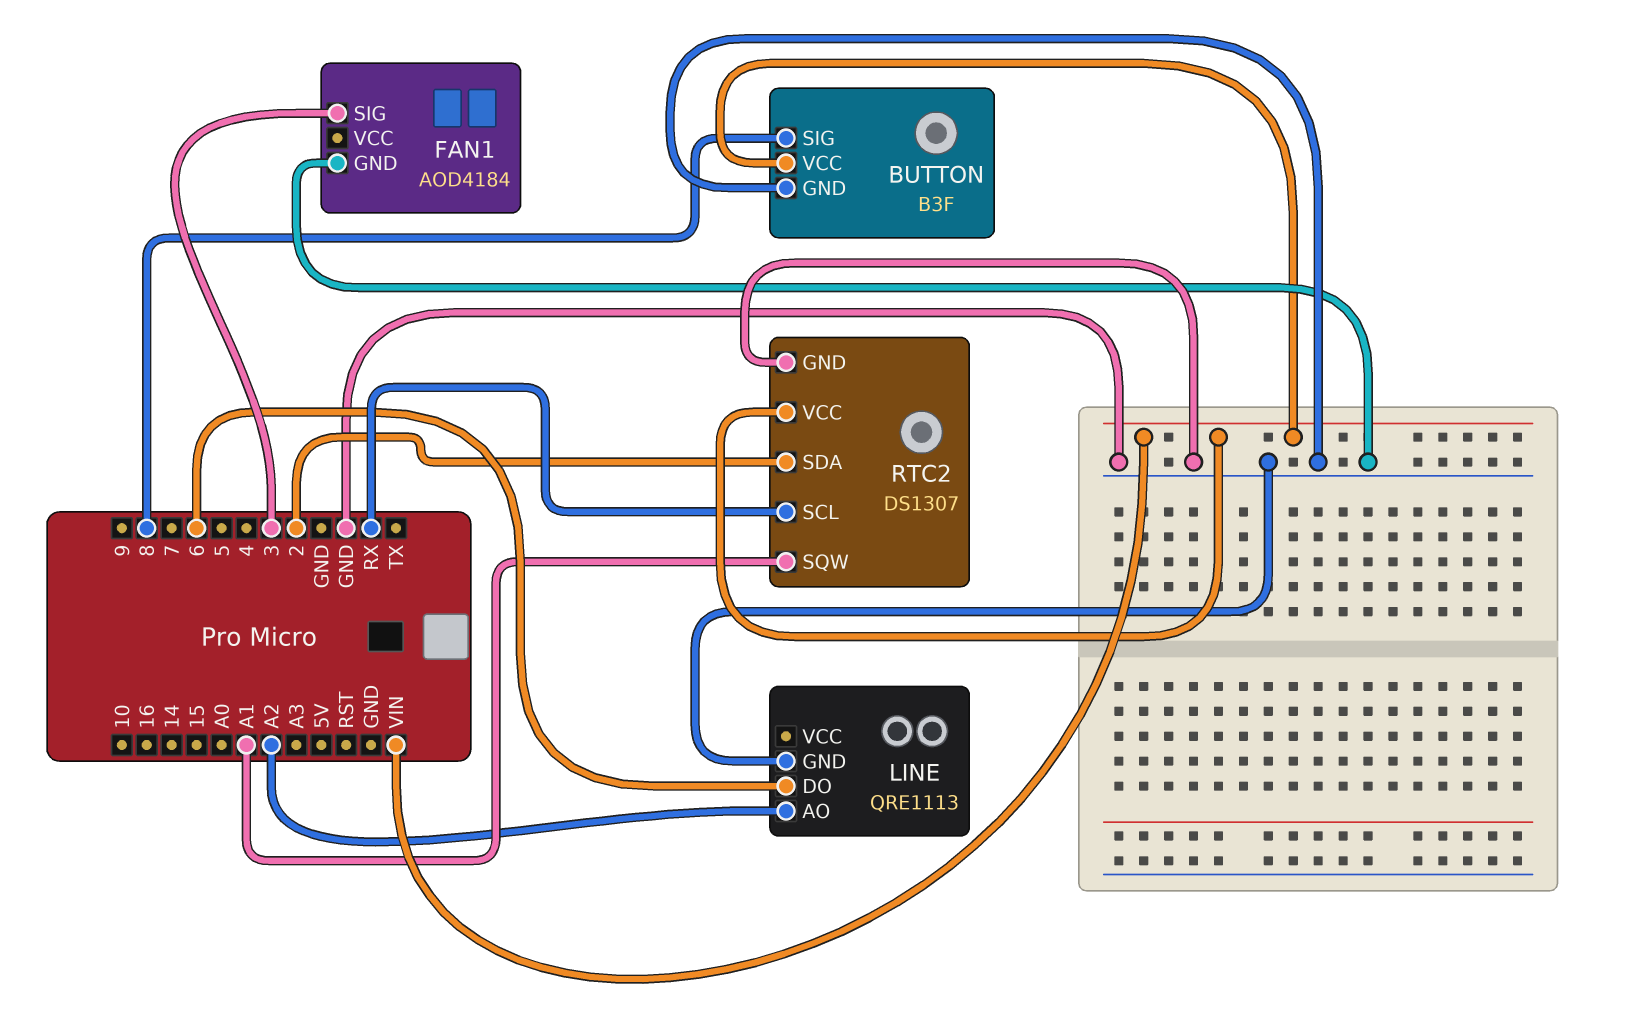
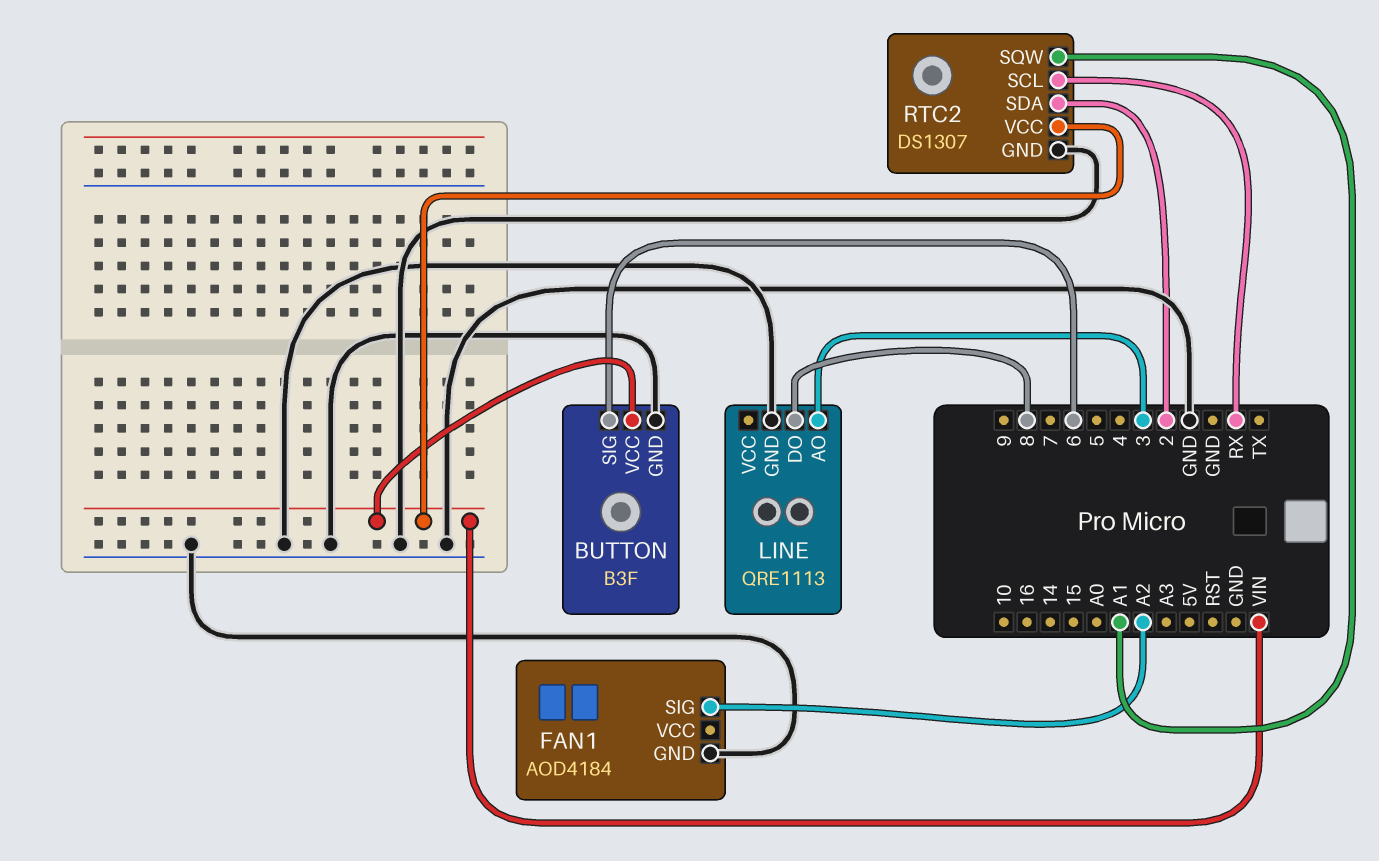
BUTTON pin SIG: 8 -> 6
FAN1 pin SIG: 3 -> A2
LINE pin AO: A2 -> 3
LINE pin DO: 6 -> 8

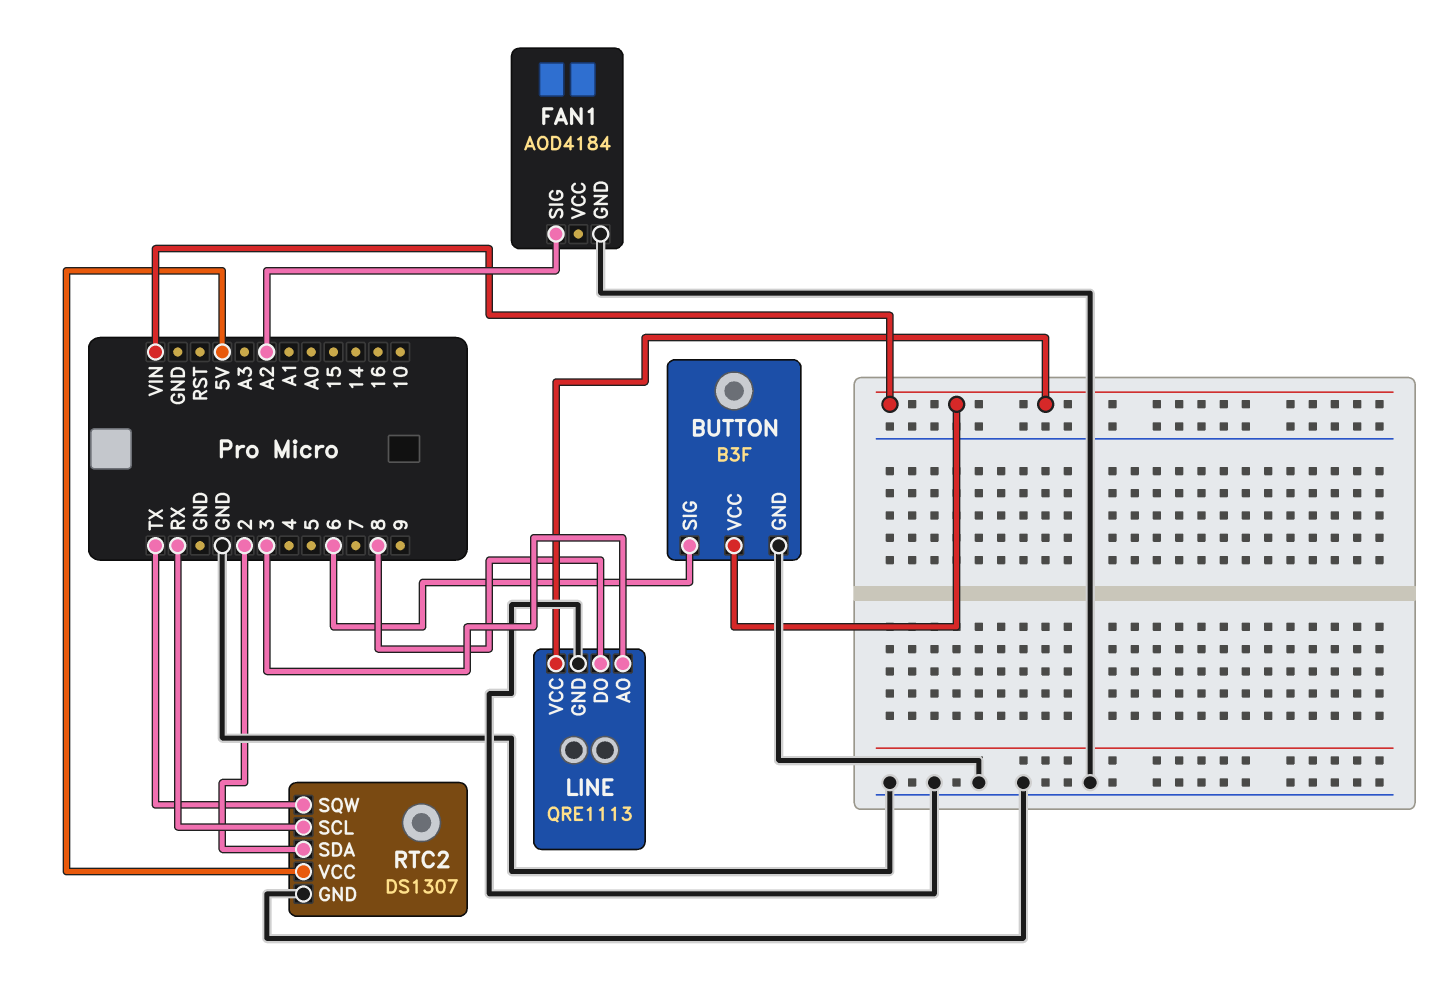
LINE pin VCC: none -> VIN
RTC2 pin SQW: A1 -> TX
RTC2 pin VCC: VIN -> 5V

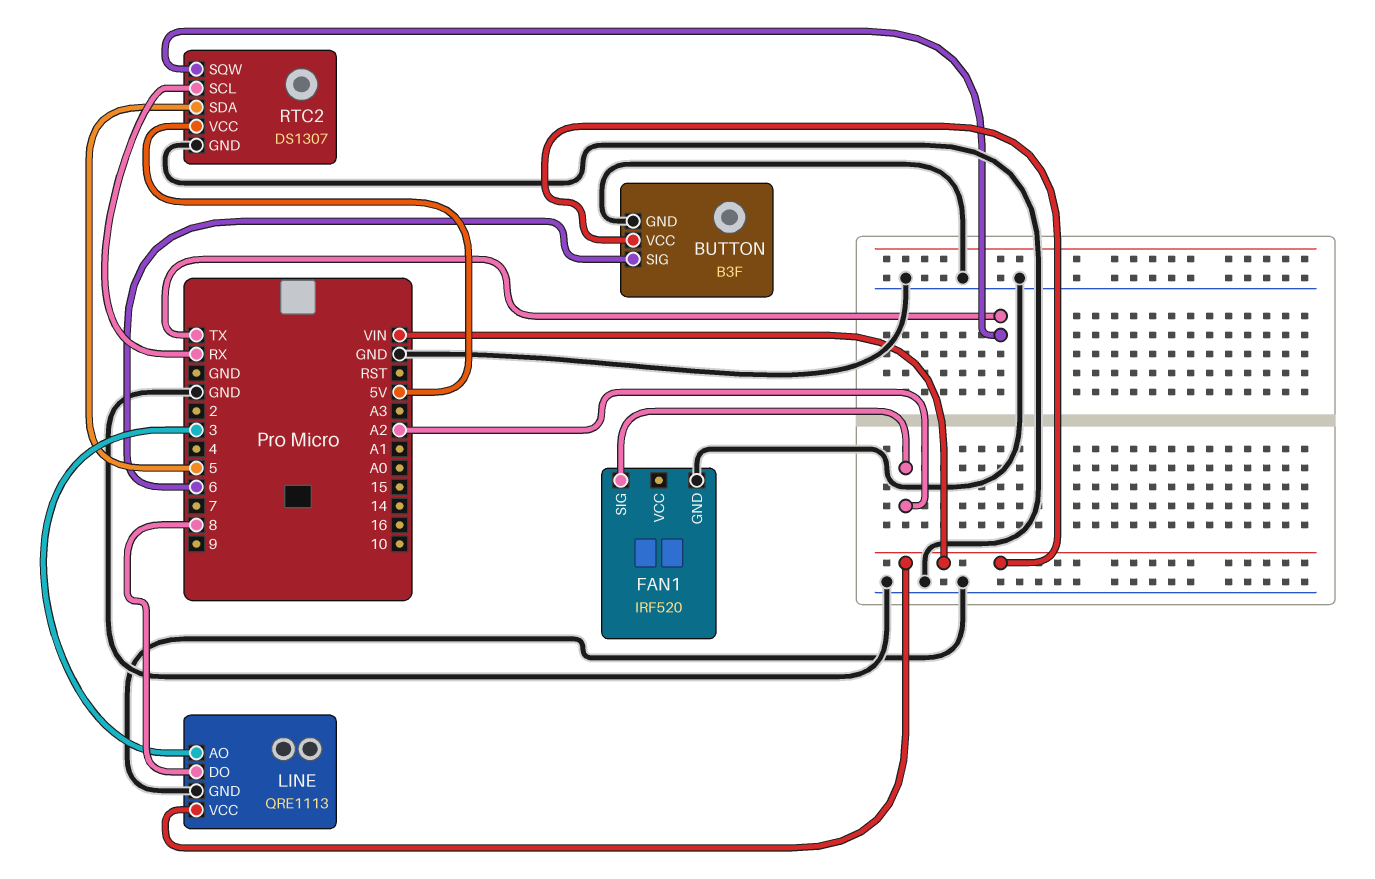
FAN1: AOD4184 -> IRF520
RTC2 pin SDA: 2 -> 5

